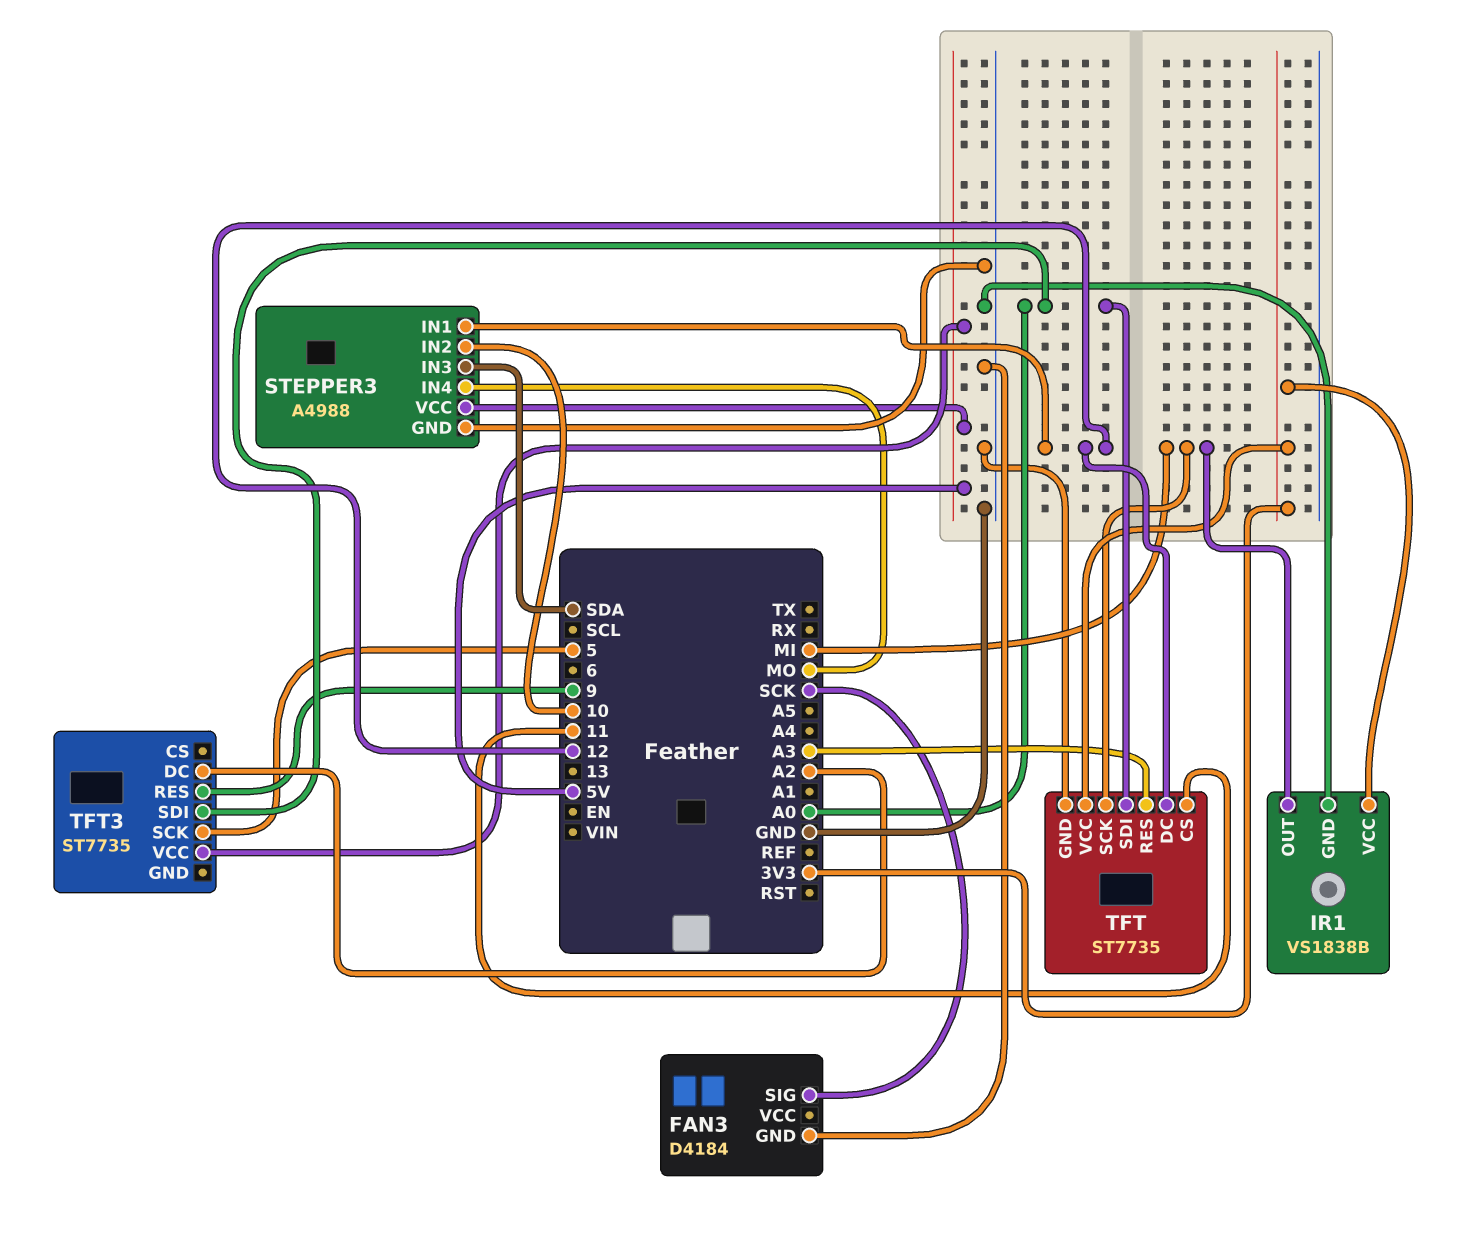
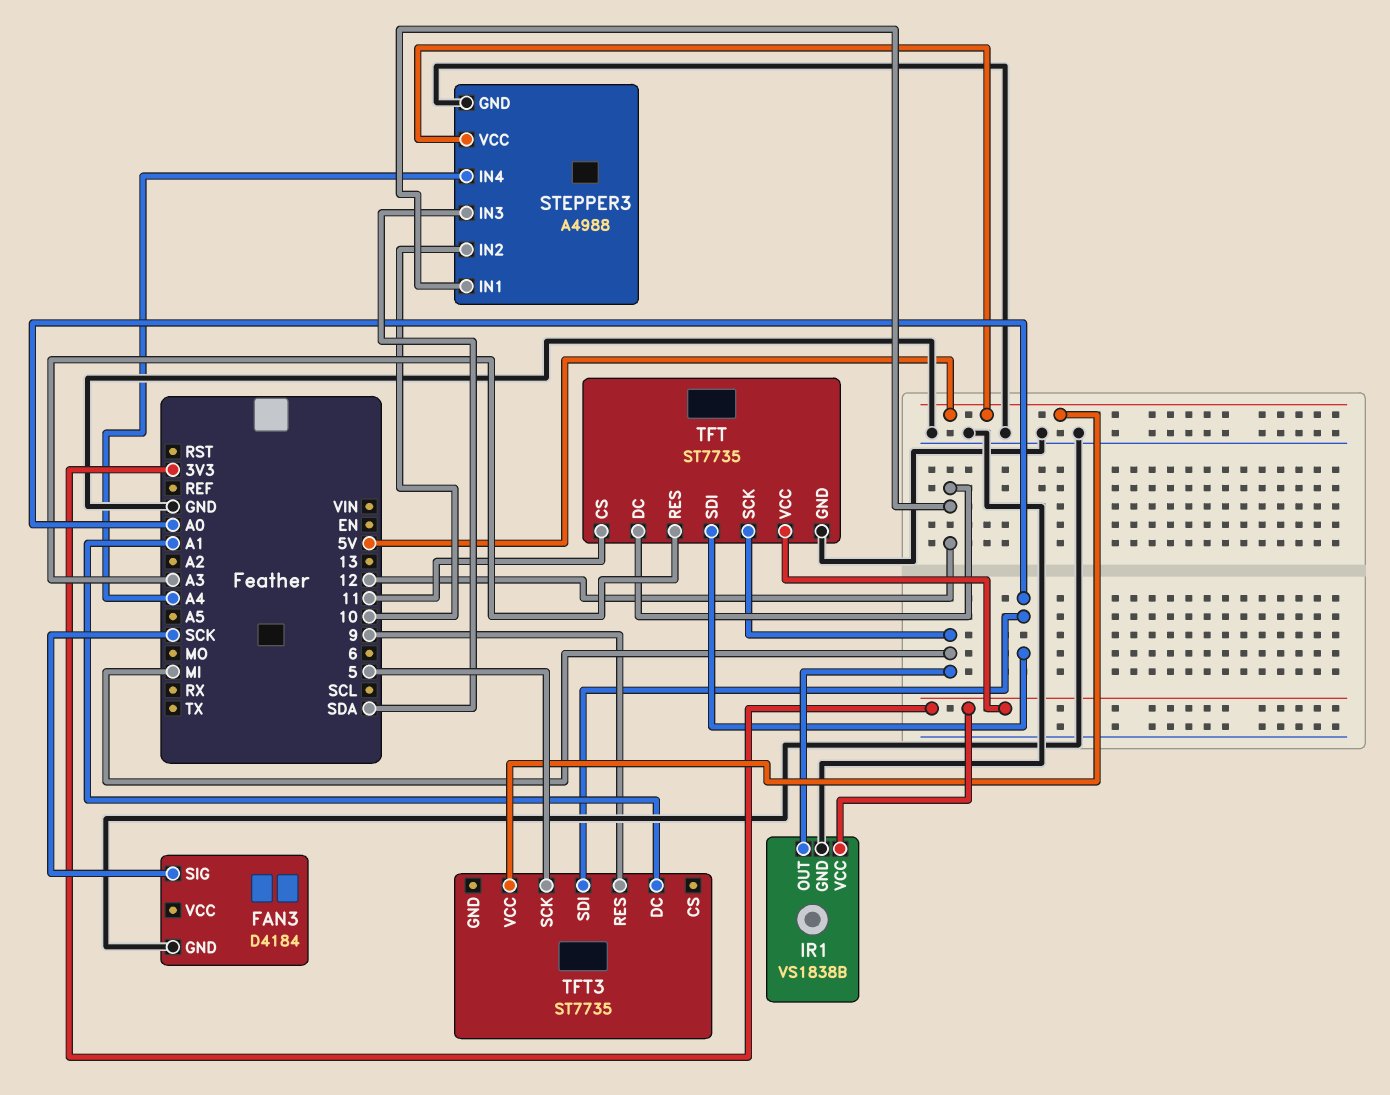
STEPPER3 pin IN4: MO -> A4
TFT3 pin DC: A2 -> A1

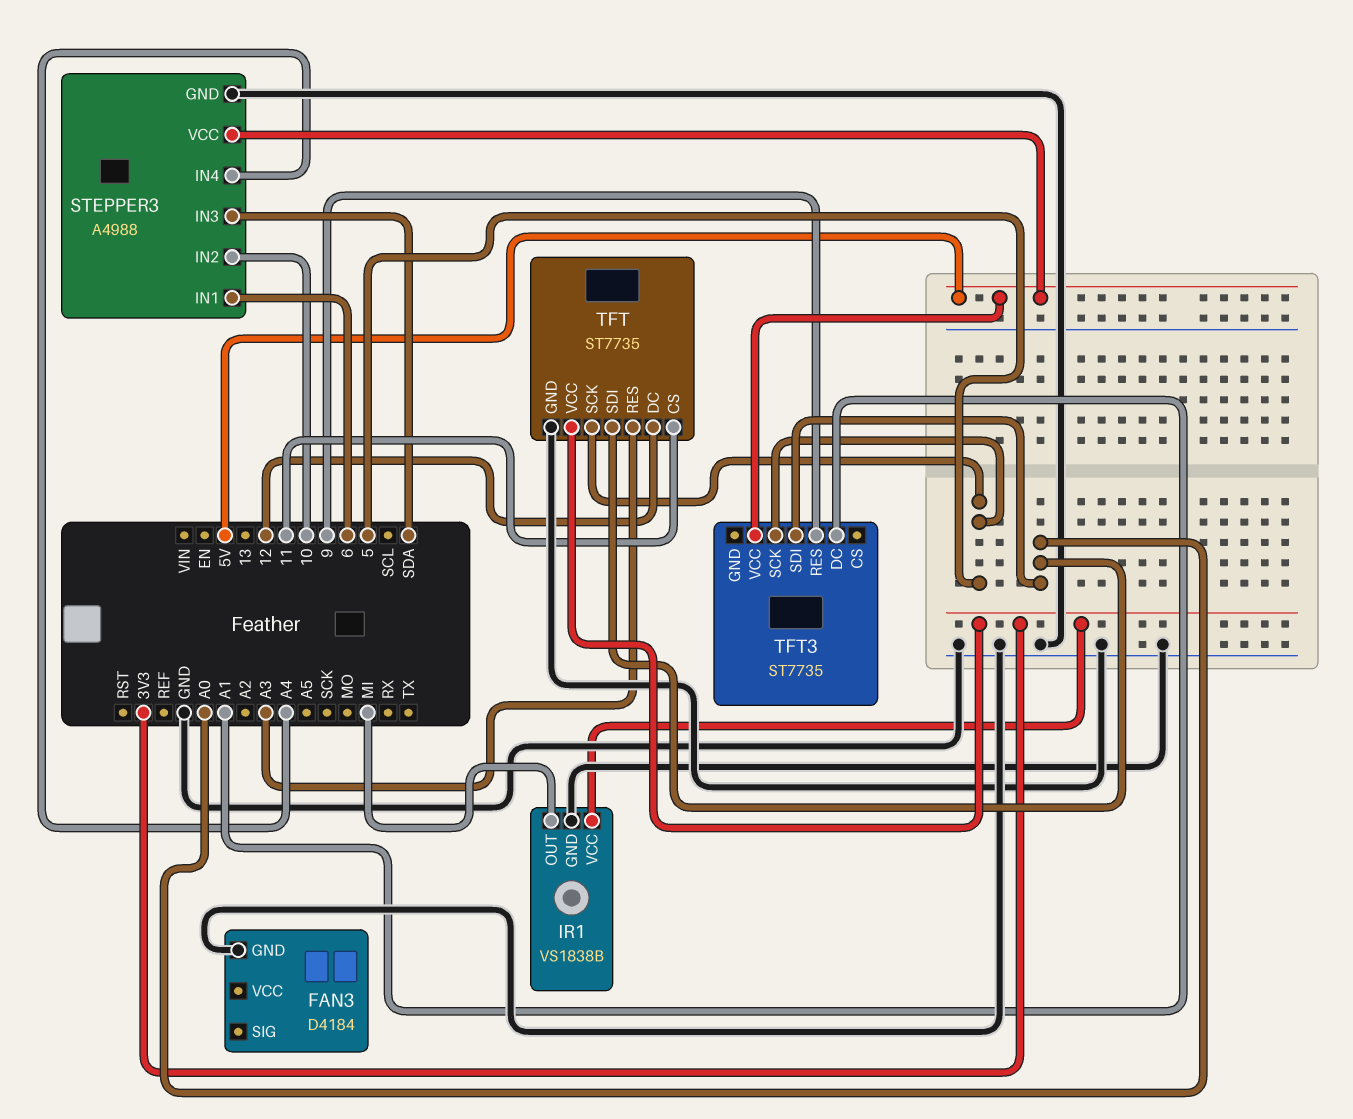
FAN3 pin SIG: SCK -> none
STEPPER3 pin IN1: 12 -> 6
TFT pin SCK: MI -> 5

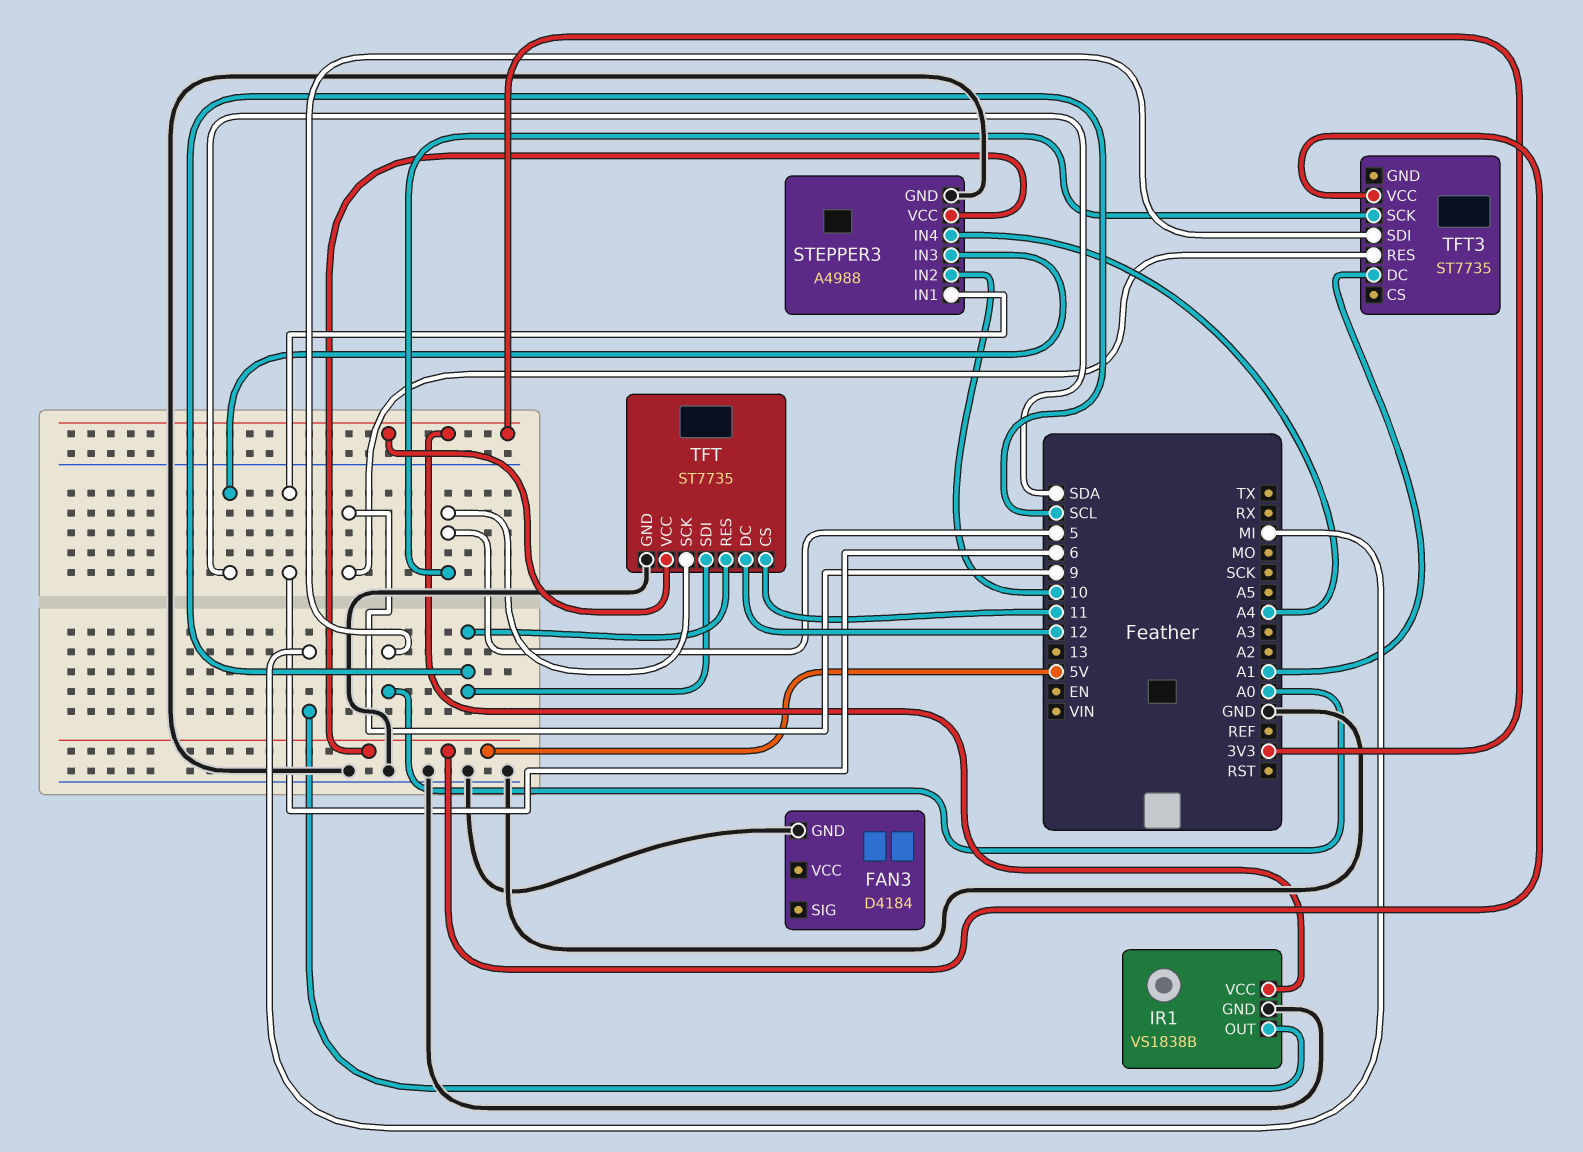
TFT pin RES: A3 -> SCL
TFT pin SDI: A0 -> SCL

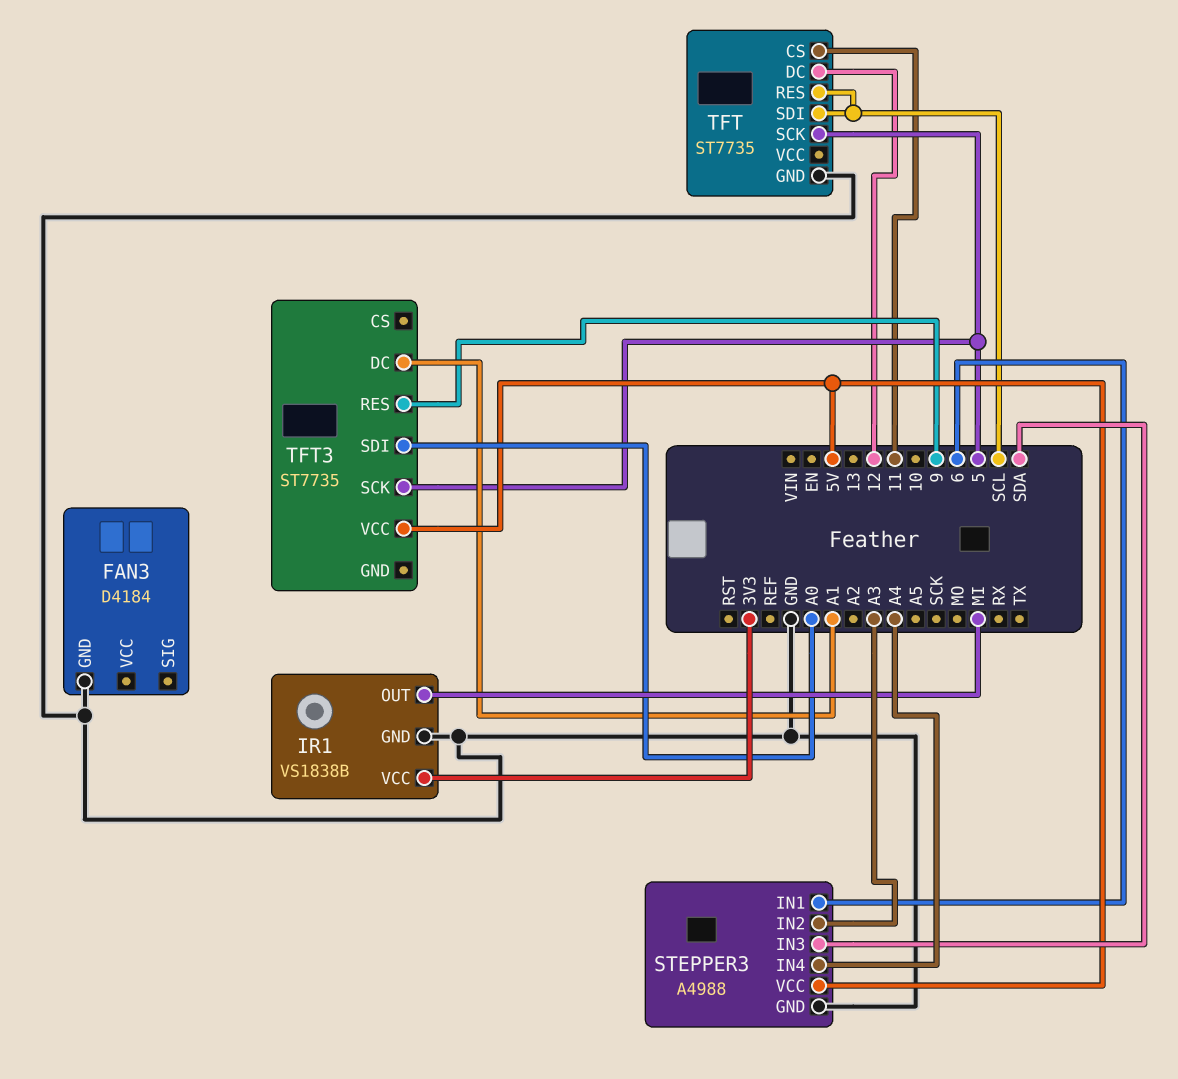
STEPPER3 pin IN2: 10 -> A3
TFT pin VCC: 3V3 -> none

